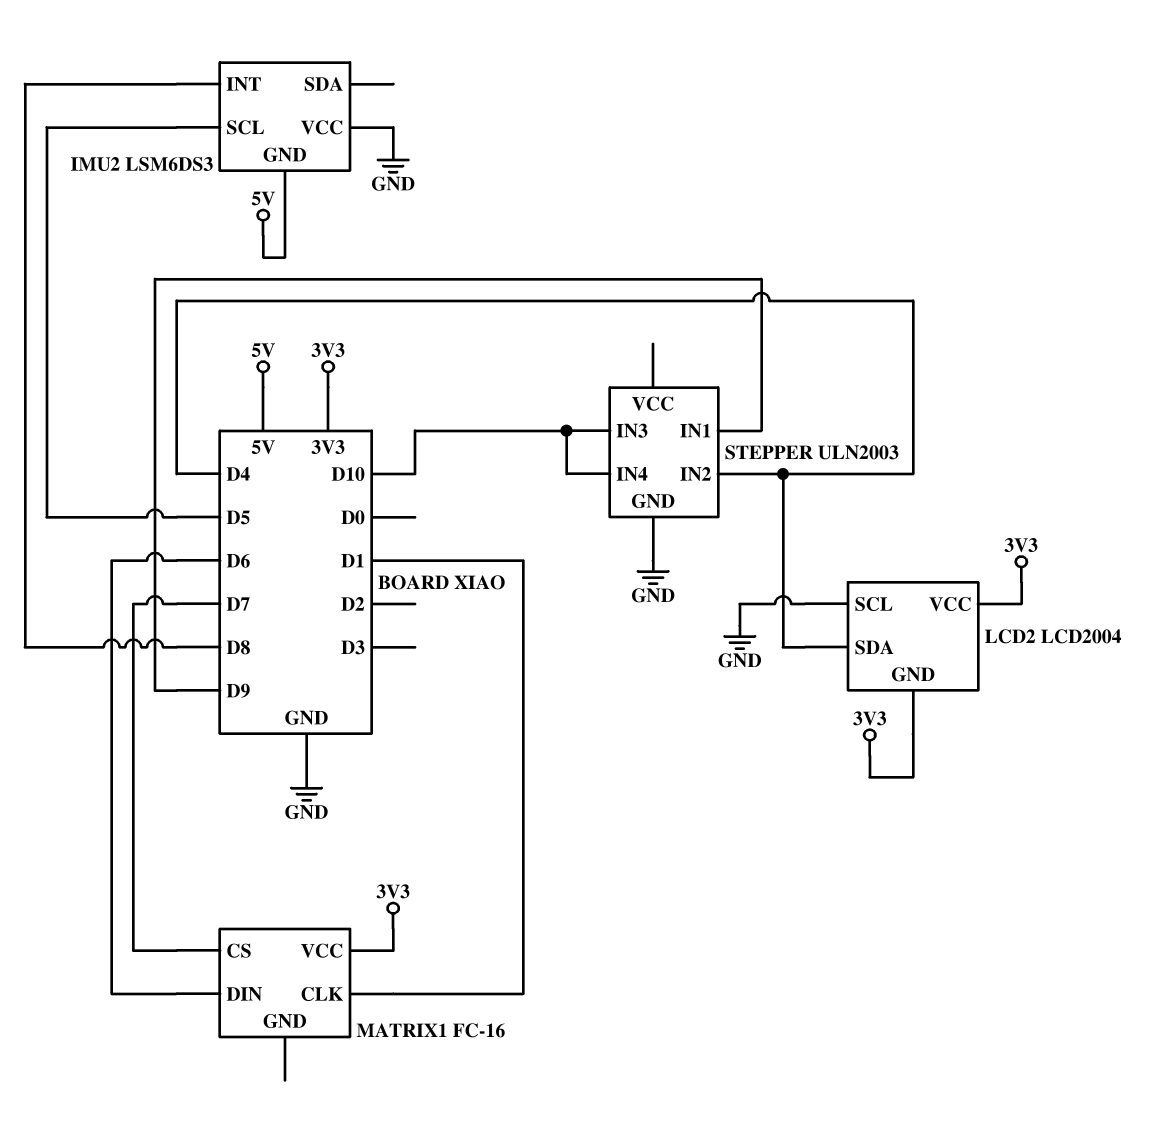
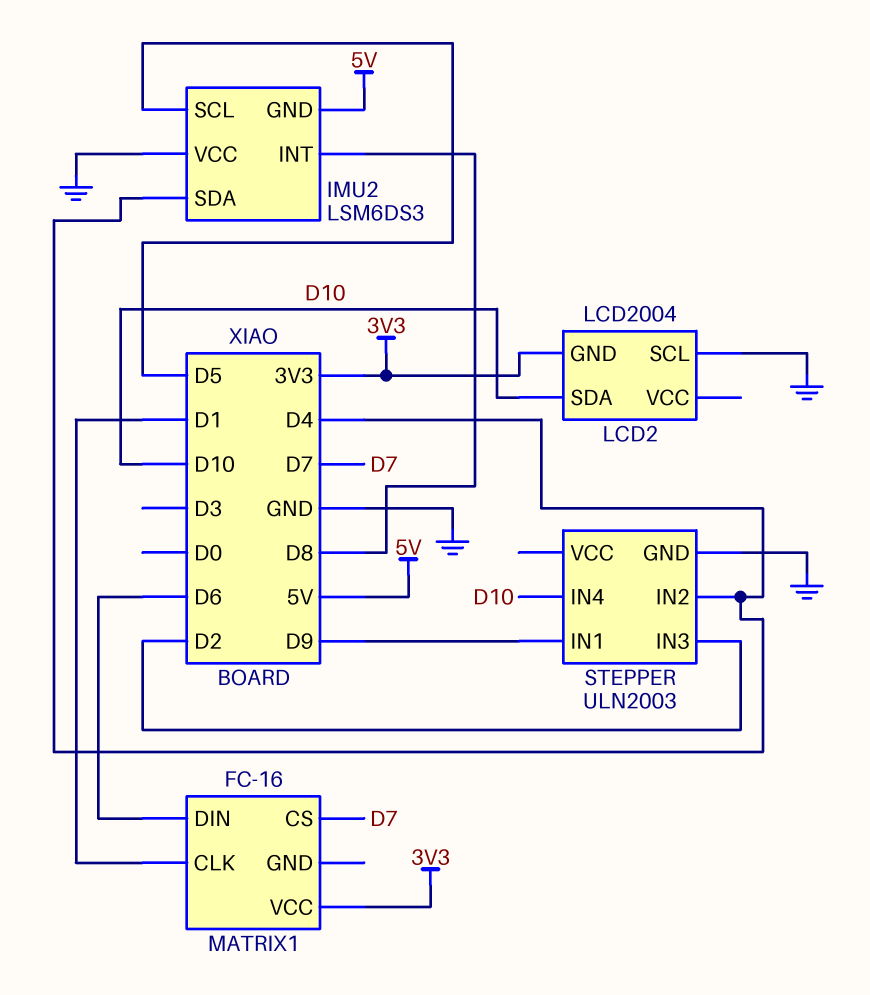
IMU2 pin SDA: none -> D4
LCD2 pin SDA: D4 -> D10
LCD2 pin VCC: 3V3 -> none
STEPPER pin IN3: D10 -> D2

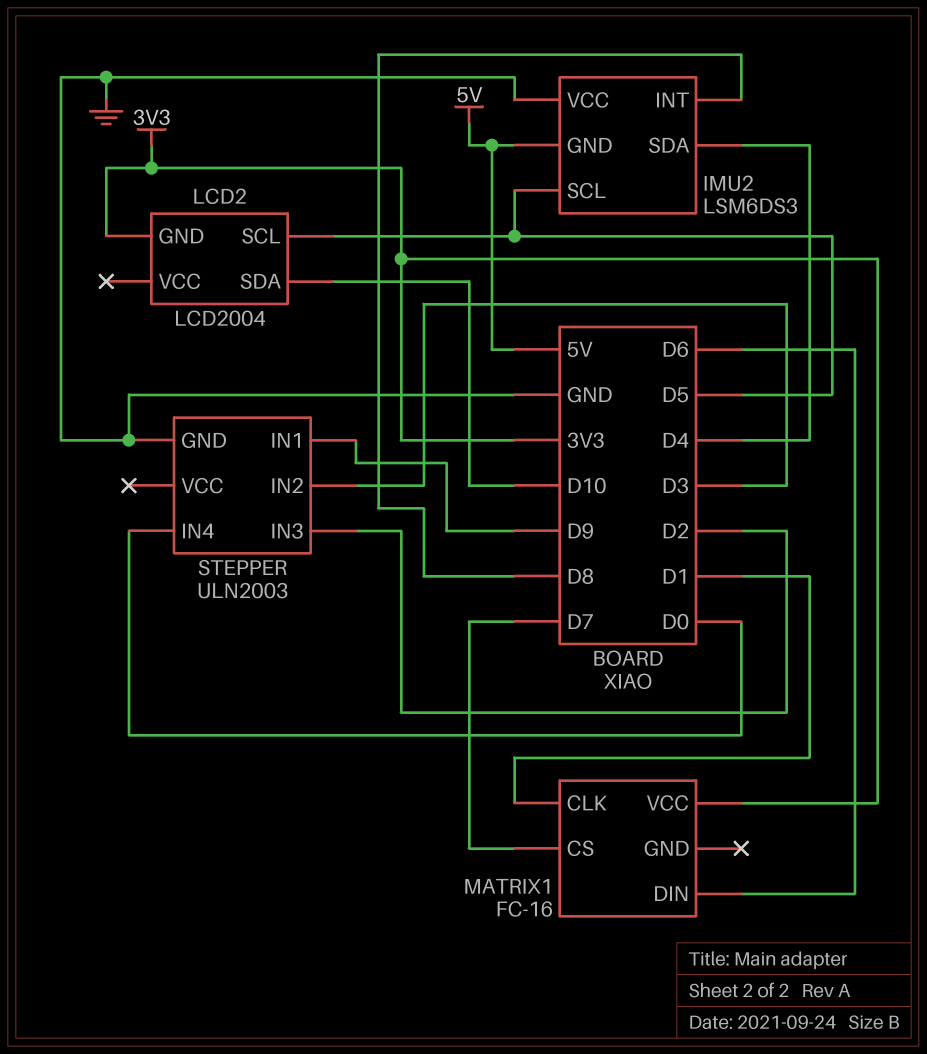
LCD2 pin SCL: GND -> D5
STEPPER pin IN2: D4 -> D3
STEPPER pin IN4: D10 -> D0

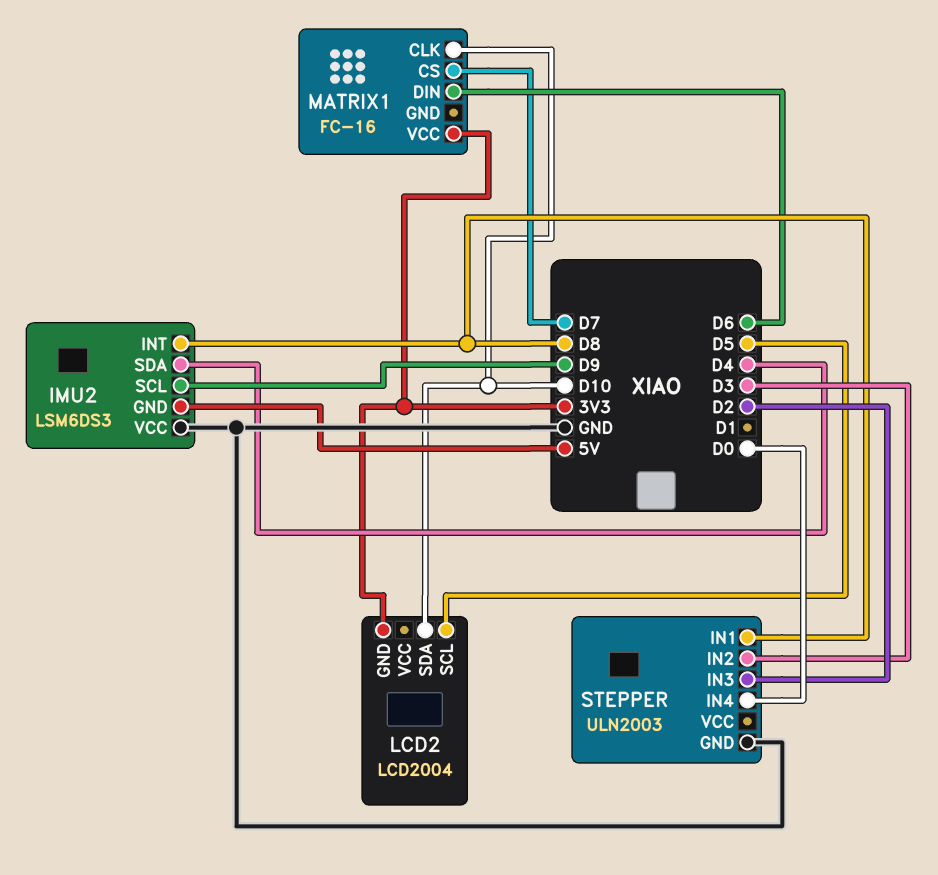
IMU2 pin SCL: D5 -> D9
MATRIX1 pin CLK: D1 -> D10
STEPPER pin IN1: D9 -> D8

